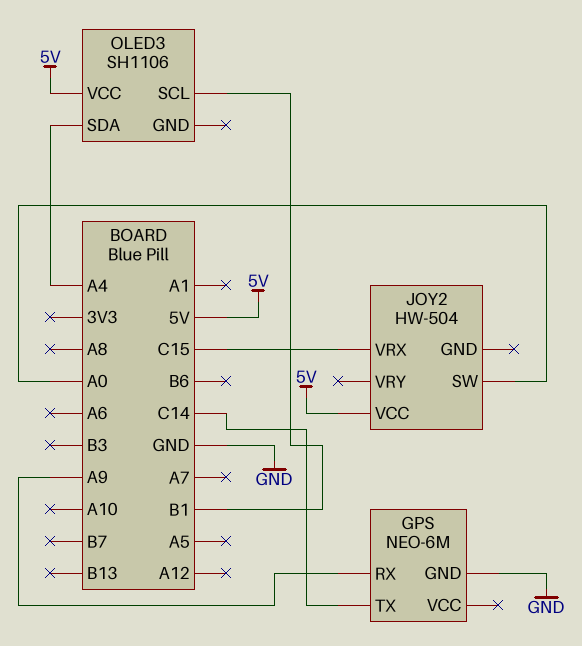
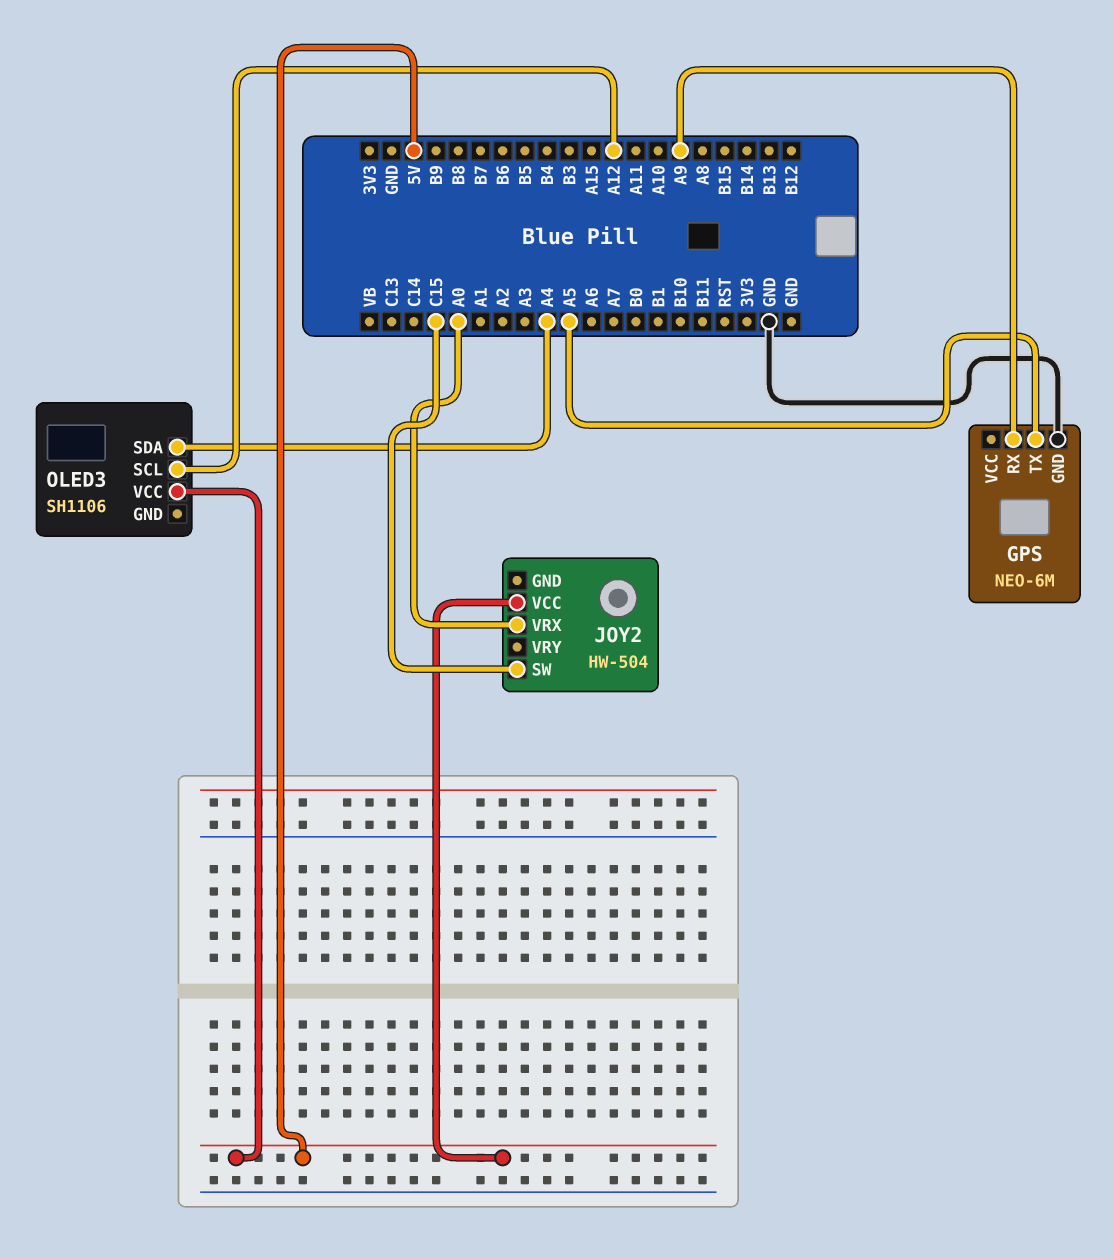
GPS pin TX: C14 -> A5
JOY2 pin SW: A0 -> C15
JOY2 pin VRX: C15 -> A0
OLED3 pin SCL: B1 -> A12

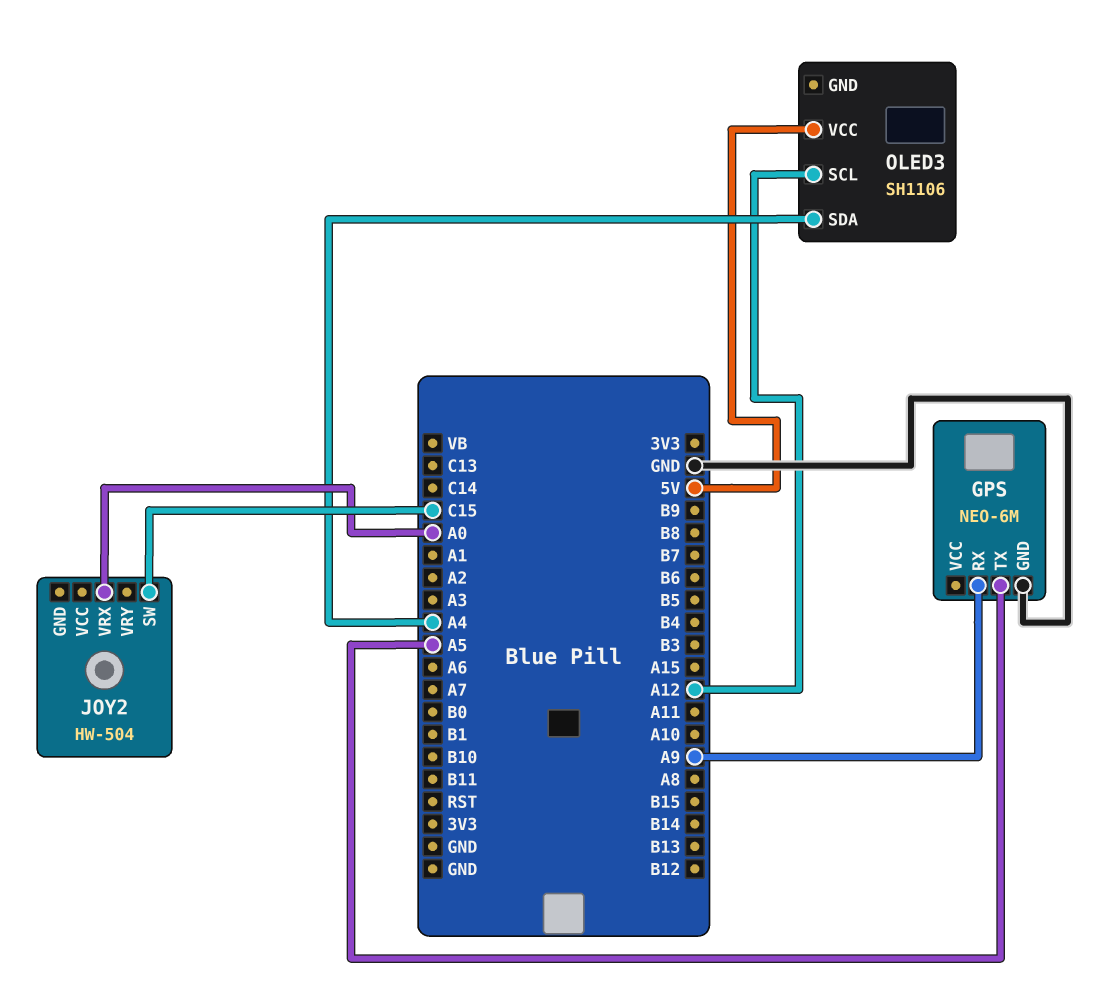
JOY2 pin VCC: 5V -> none

